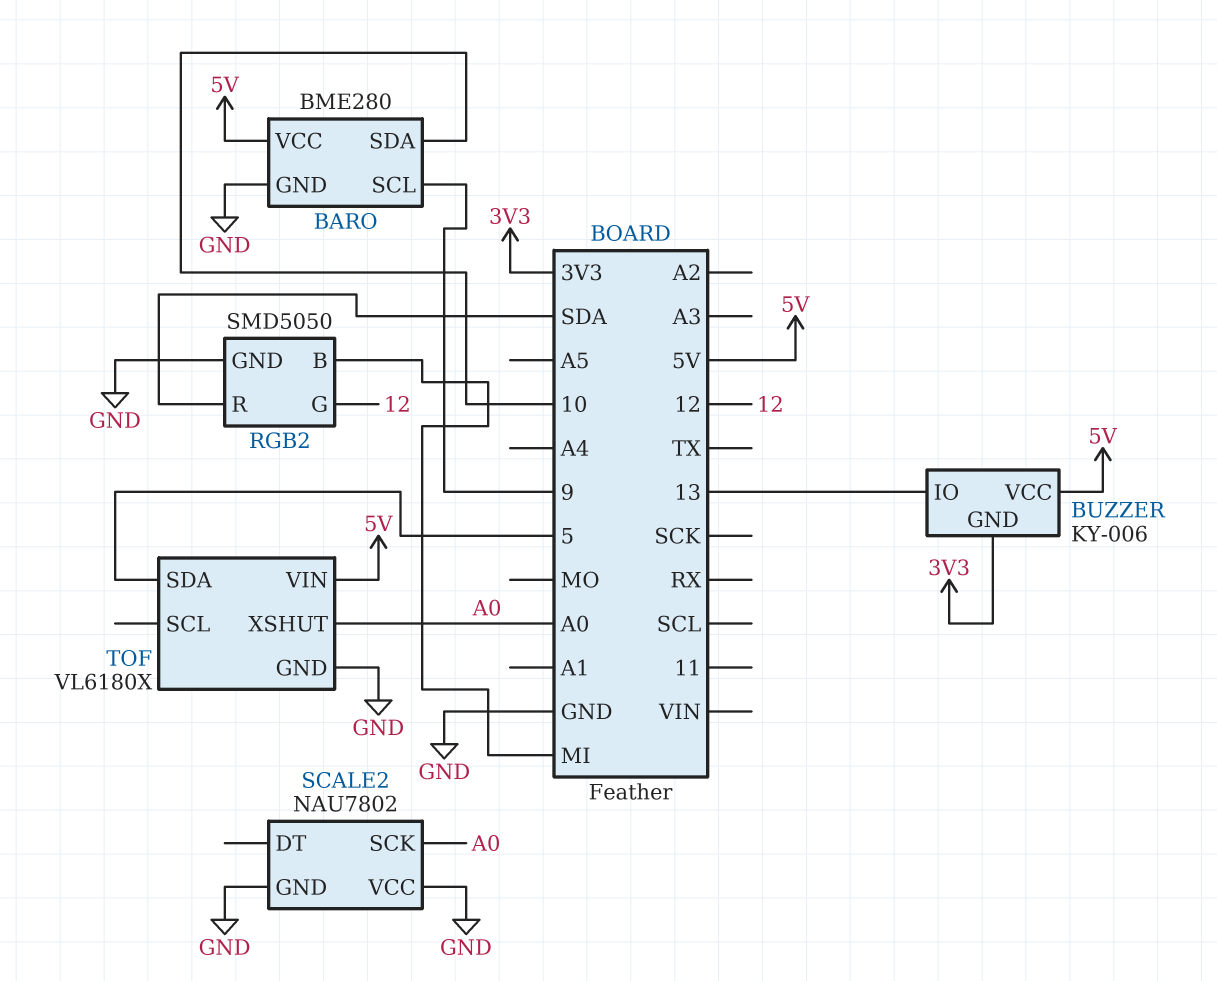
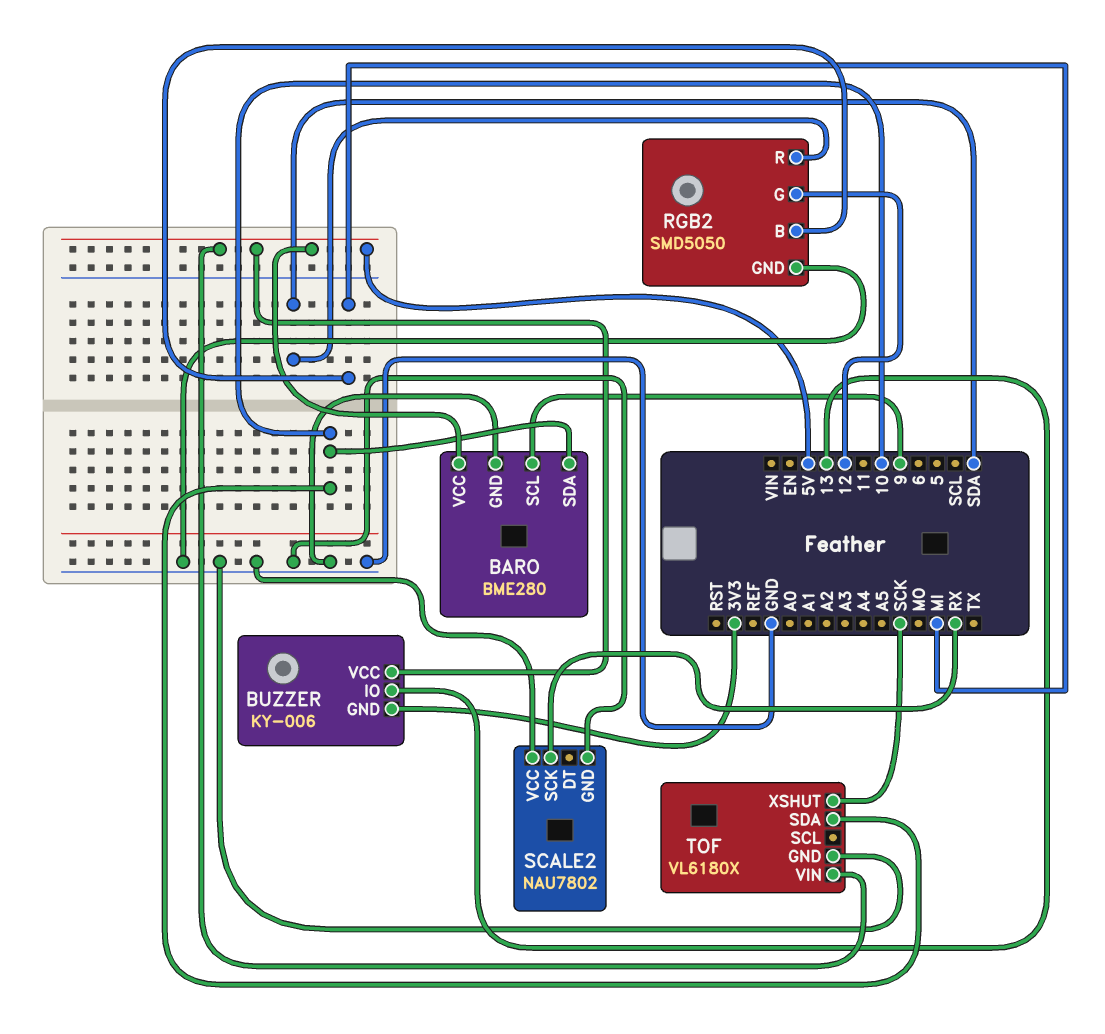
SCALE2 pin SCK: A0 -> RX
TOF pin SDA: 5 -> 10
TOF pin XSHUT: A0 -> SCK

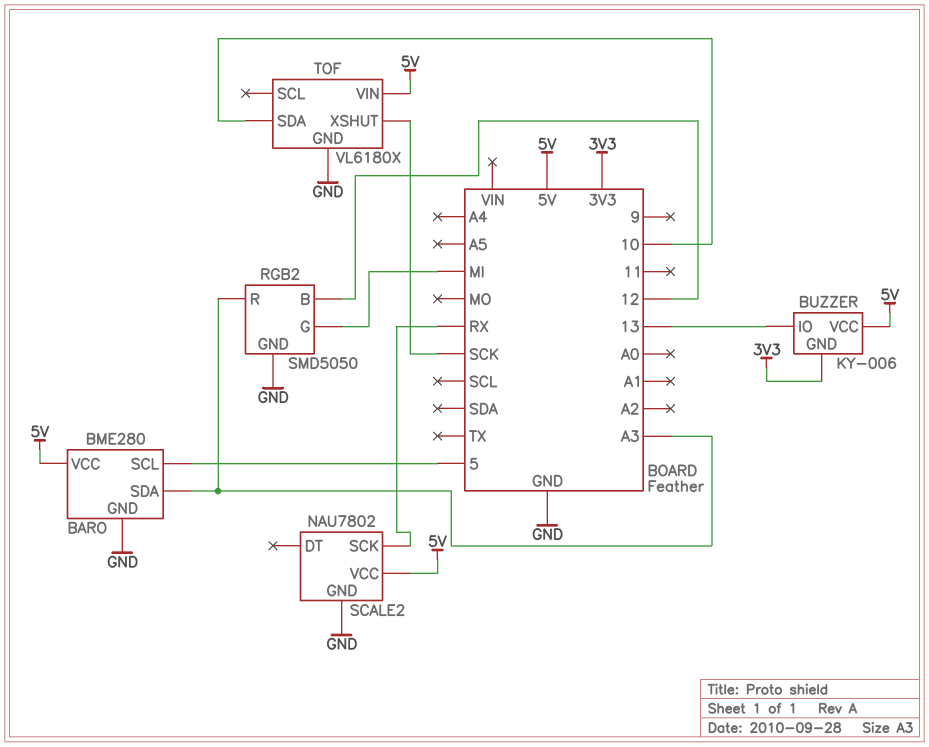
BARO pin SCL: 9 -> 5
BARO pin SDA: 10 -> A3
RGB2 pin B: MI -> 12
RGB2 pin G: 12 -> MI
RGB2 pin R: SDA -> A3
SCALE2 pin VCC: GND -> 5V

